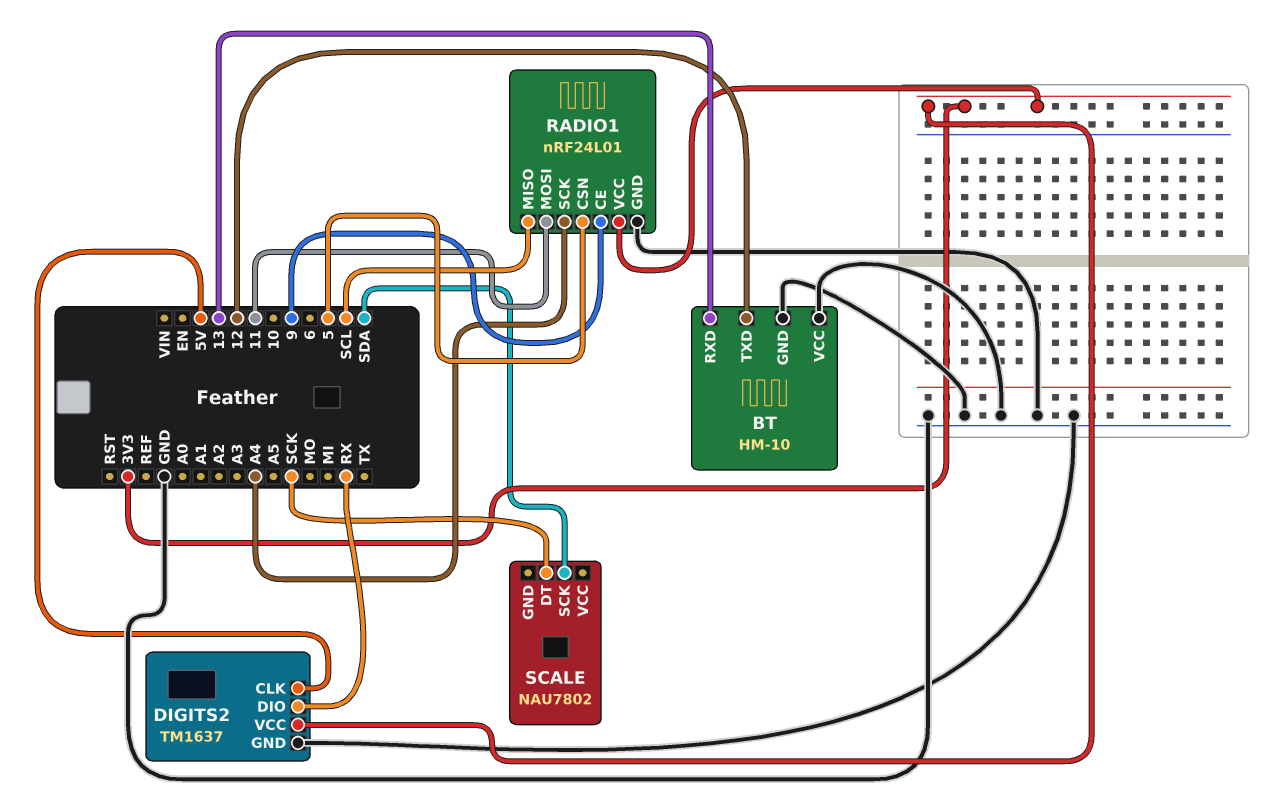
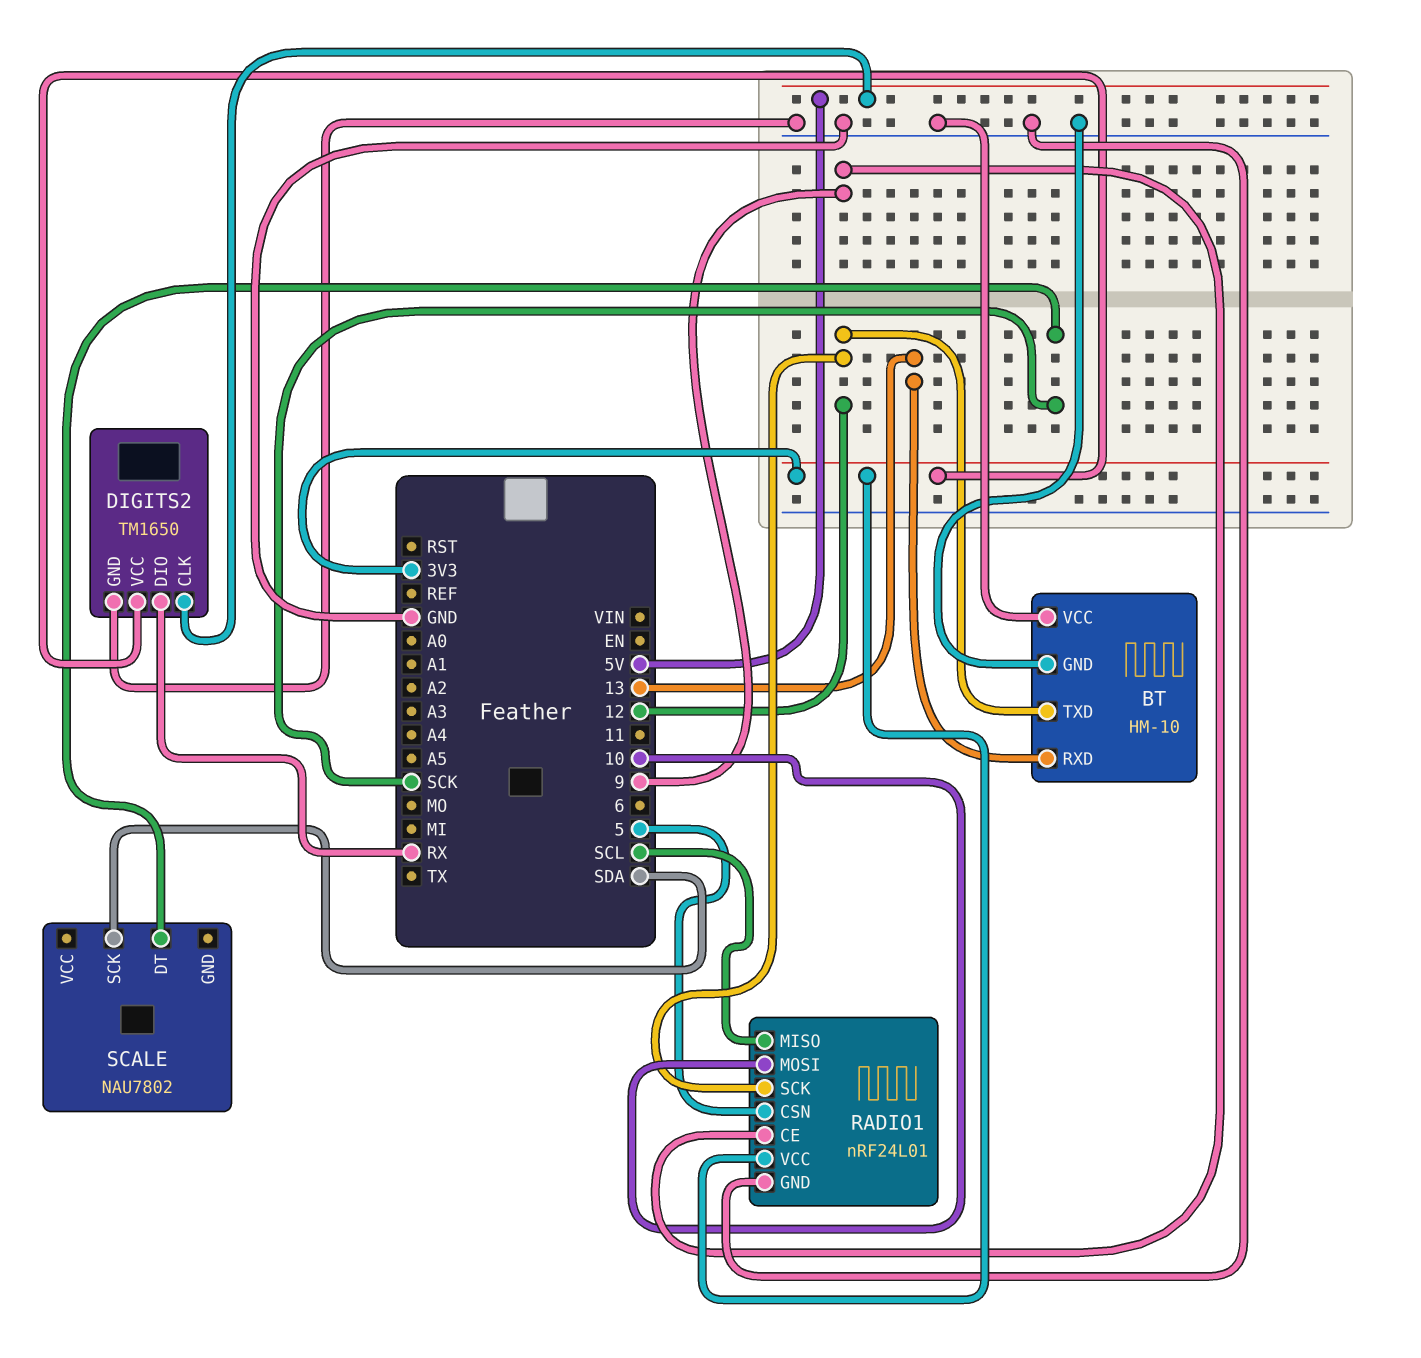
DIGITS2: TM1637 -> TM1650
RADIO1 pin MOSI: 11 -> 10
RADIO1 pin SCK: A4 -> 12

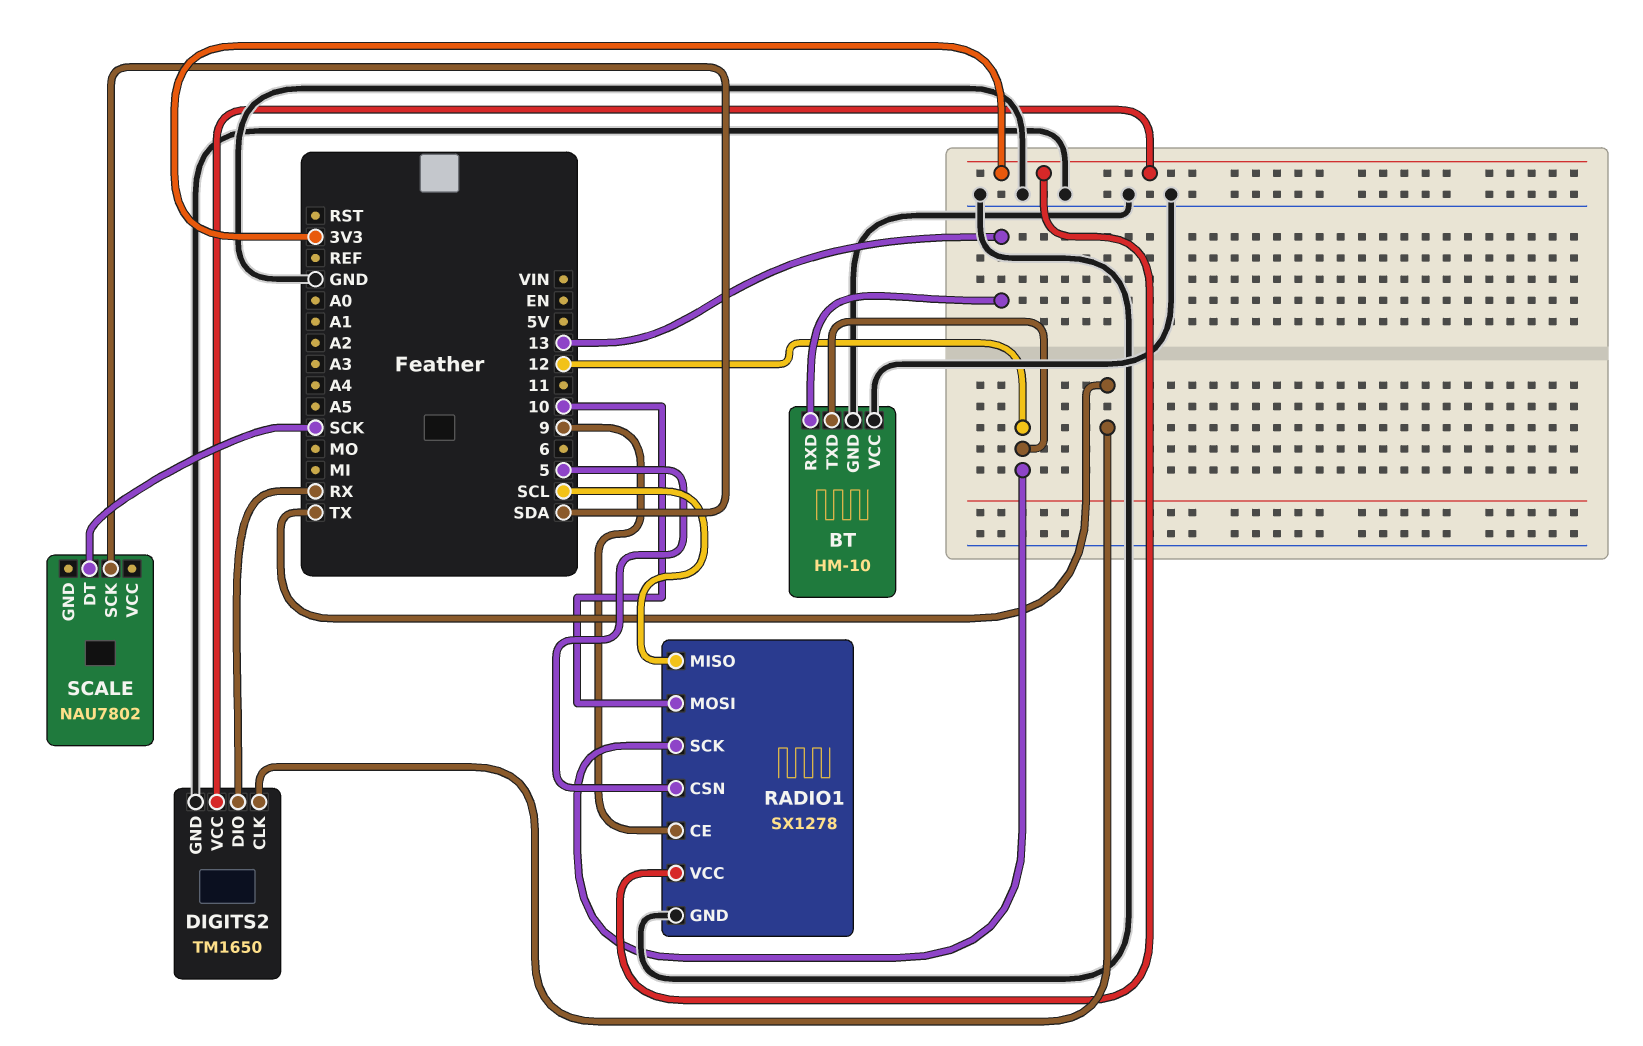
DIGITS2 pin CLK: 5V -> TX
RADIO1: nRF24L01 -> SX1278

